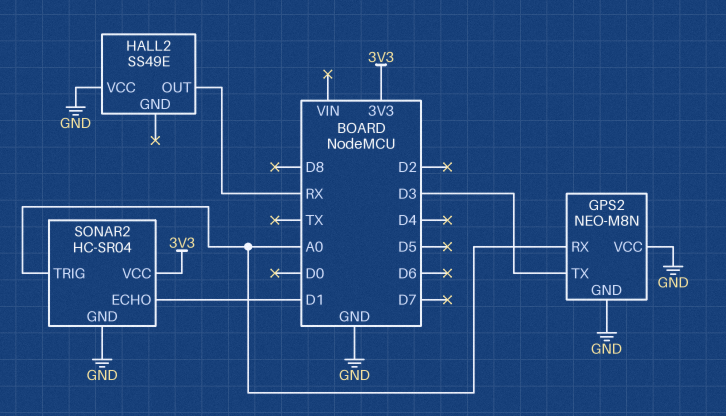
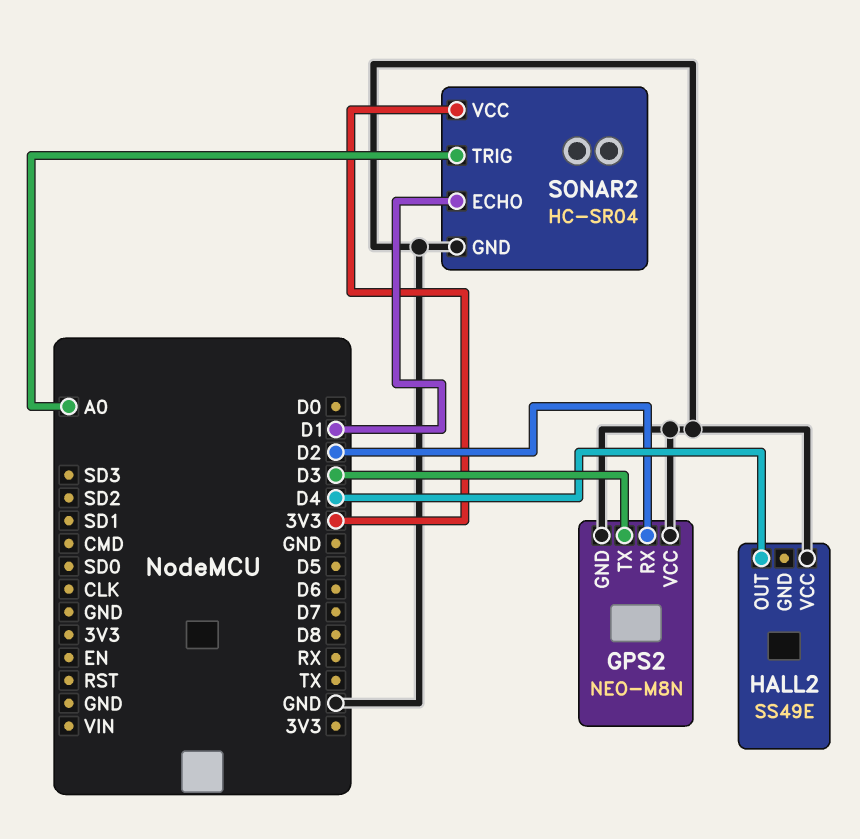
GPS2 pin RX: A0 -> D2
HALL2 pin OUT: RX -> D4

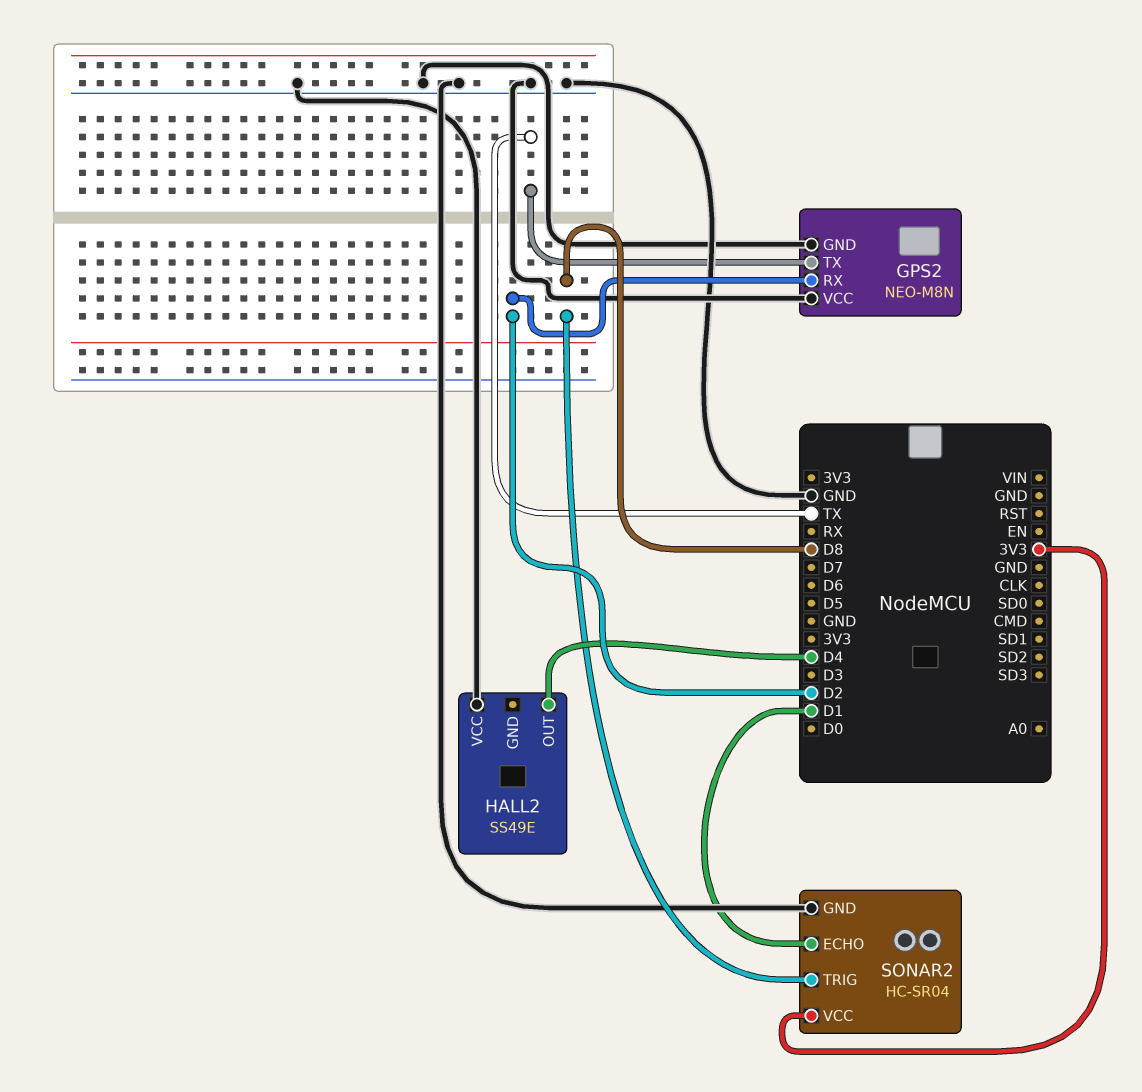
GPS2 pin TX: D3 -> TX
SONAR2 pin TRIG: A0 -> D8

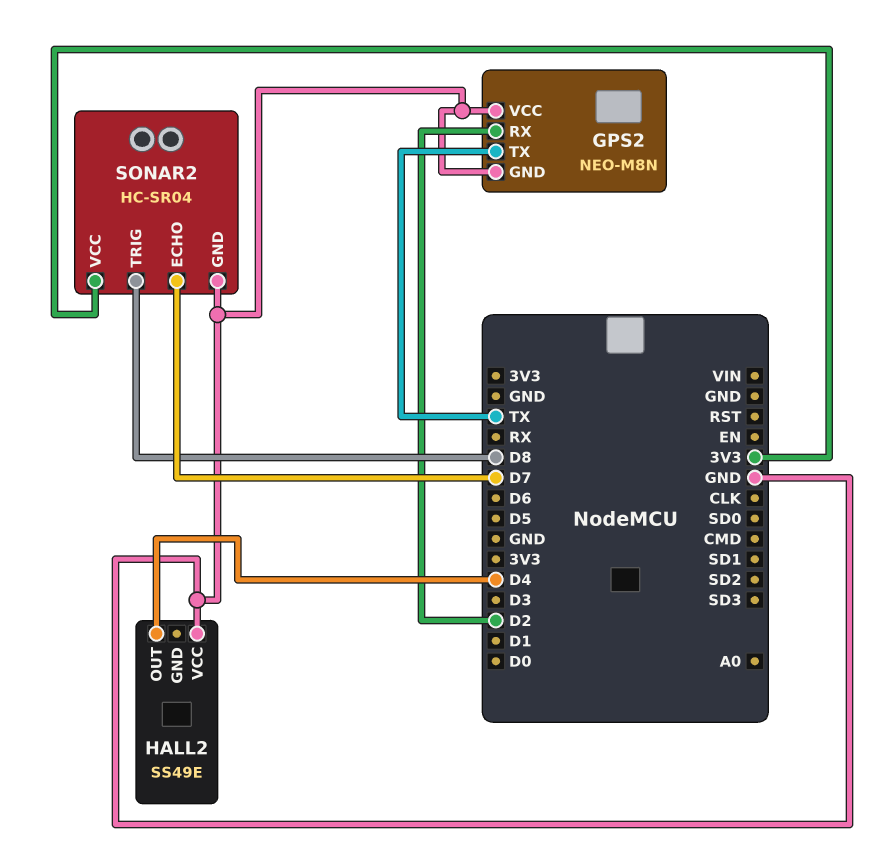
SONAR2 pin ECHO: D1 -> D7

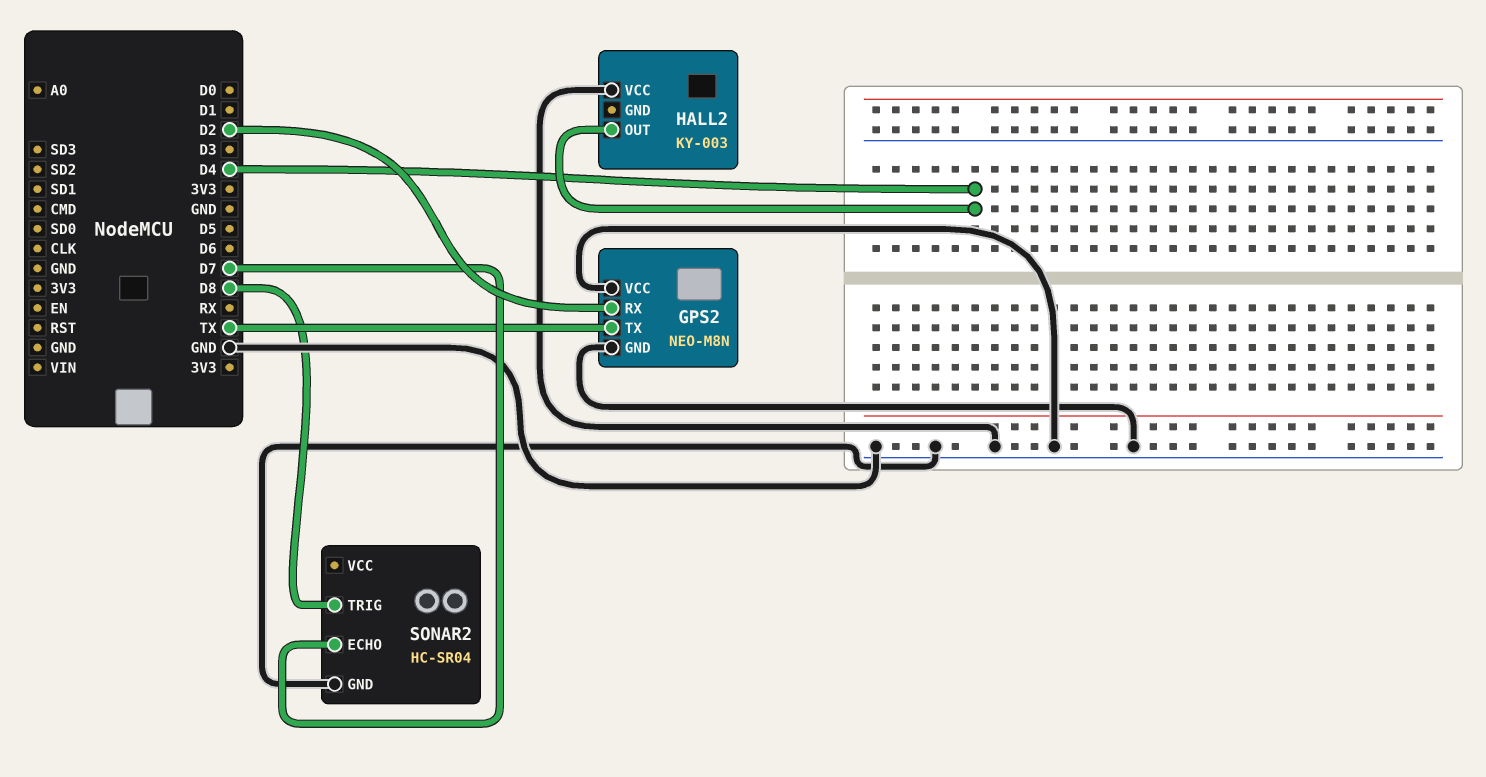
HALL2: SS49E -> KY-003
SONAR2 pin VCC: 3V3 -> none

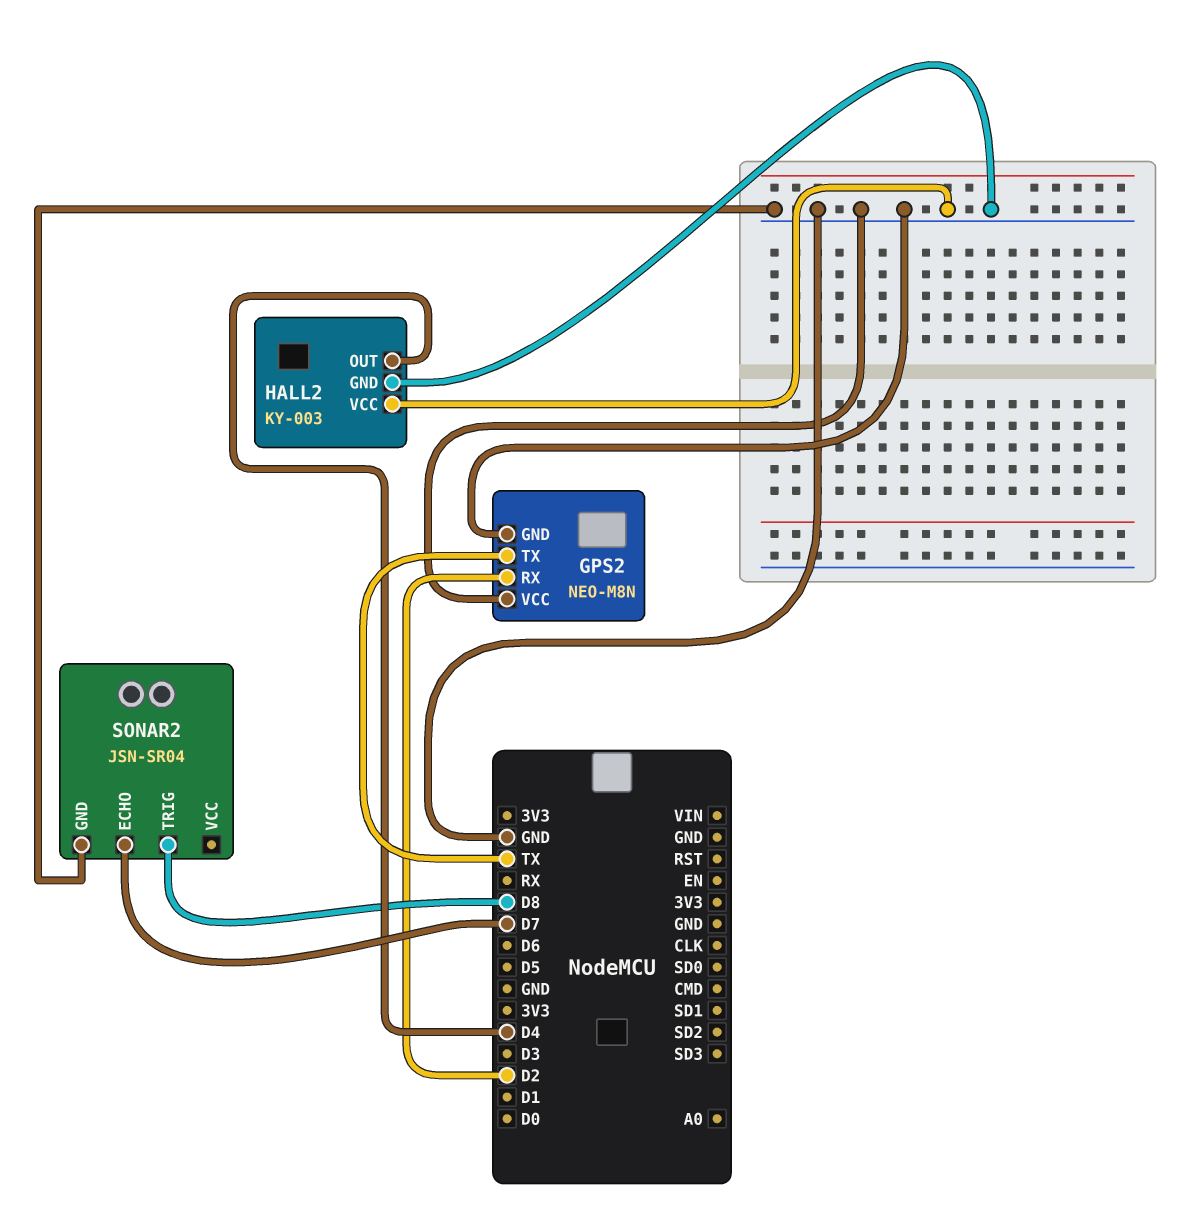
HALL2 pin GND: none -> GND
SONAR2: HC-SR04 -> JSN-SR04

